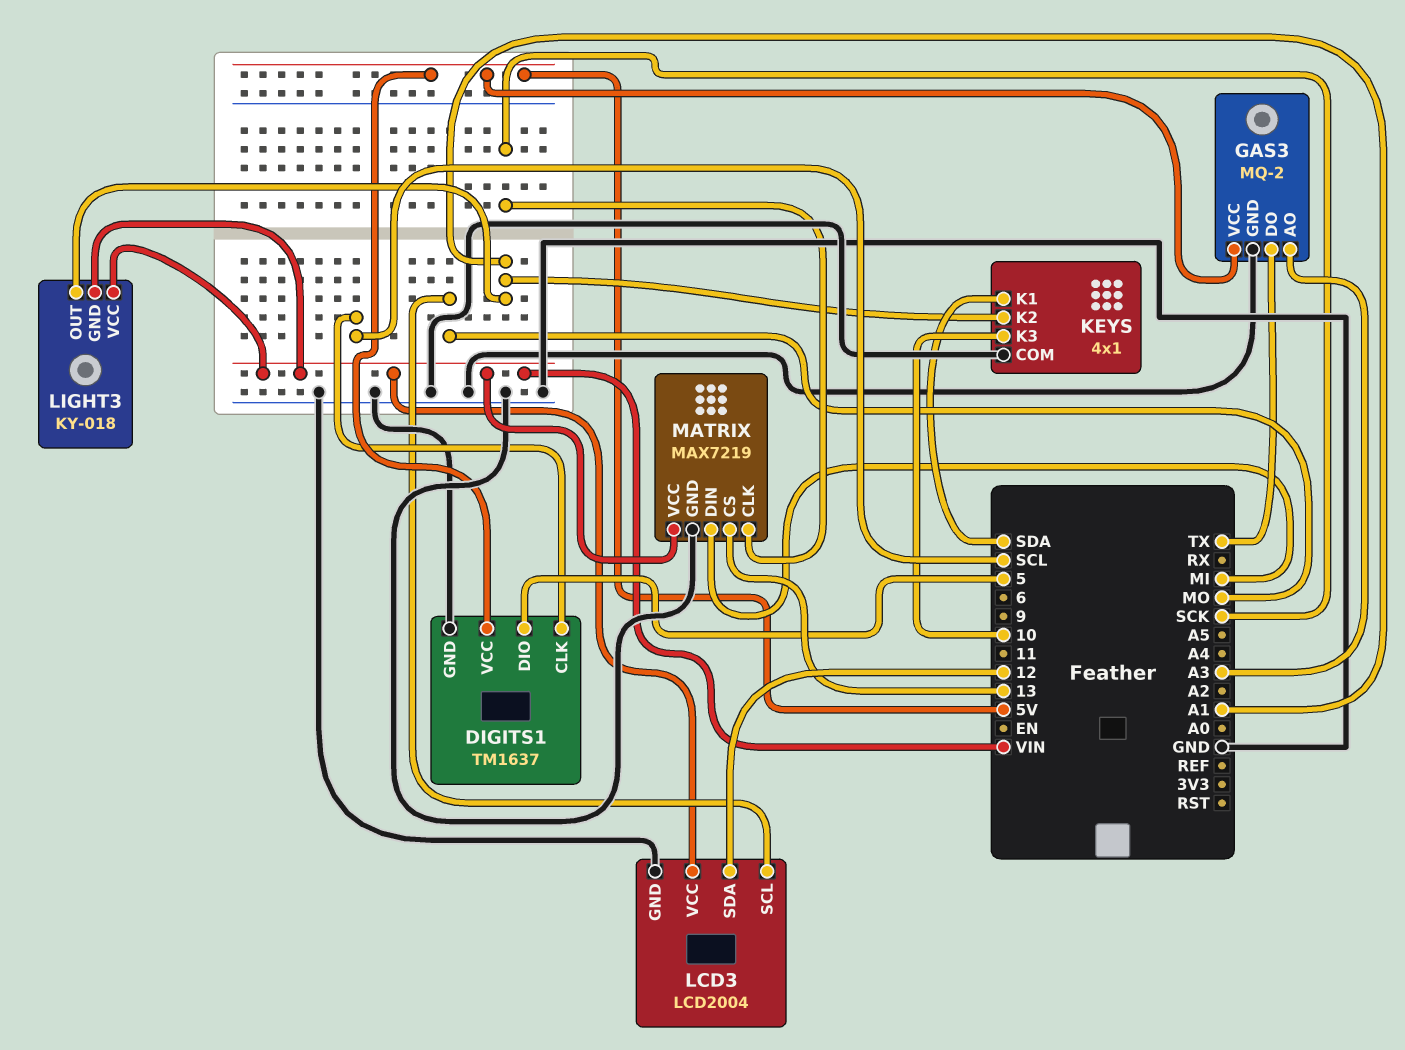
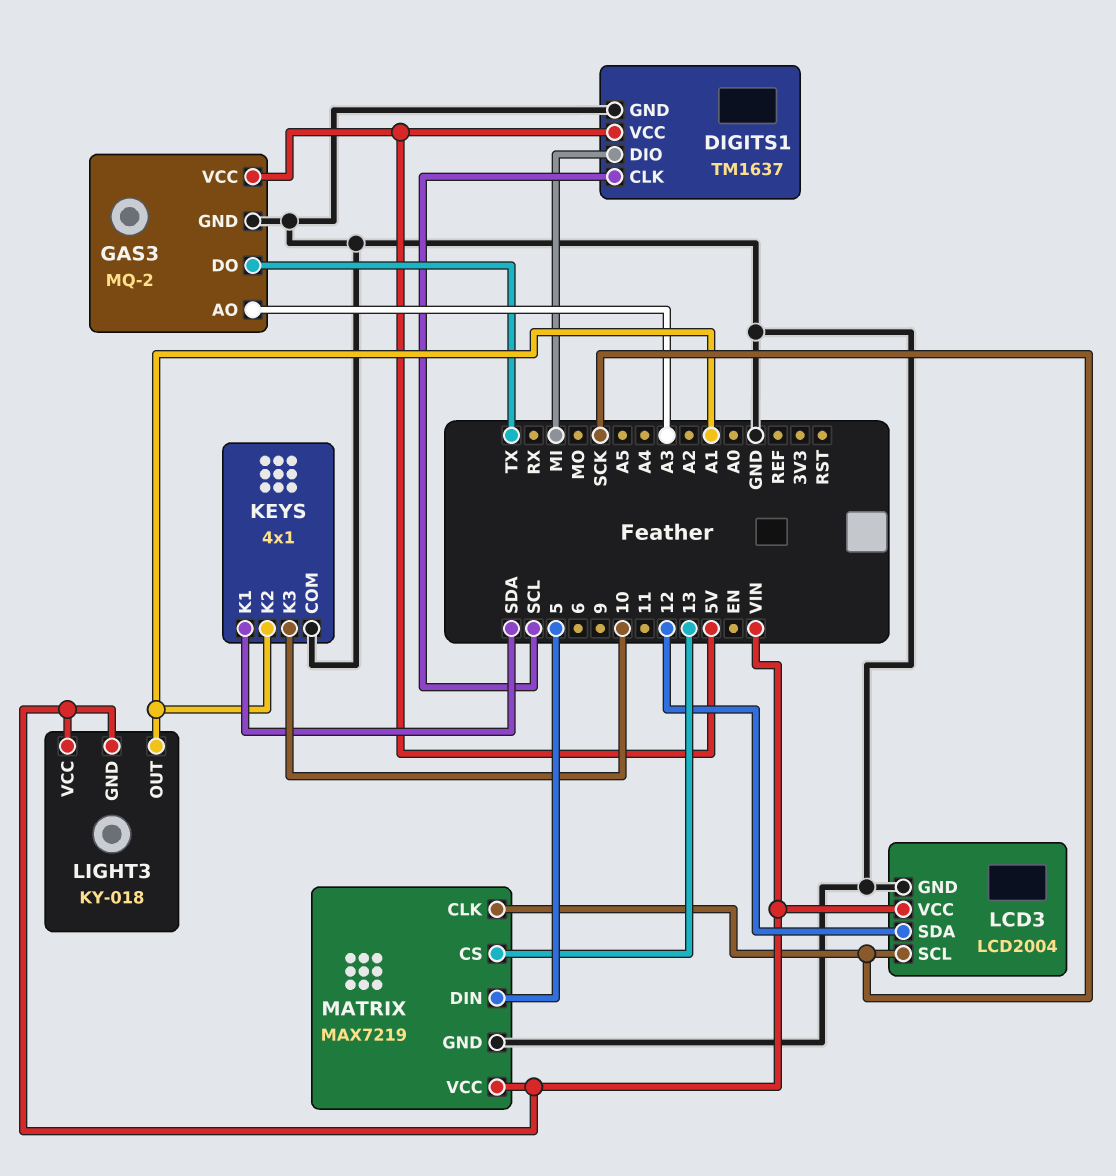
DIGITS1 pin DIO: 5 -> MI
LCD3 pin SCL: MO -> SCK
MATRIX pin DIN: MI -> 5

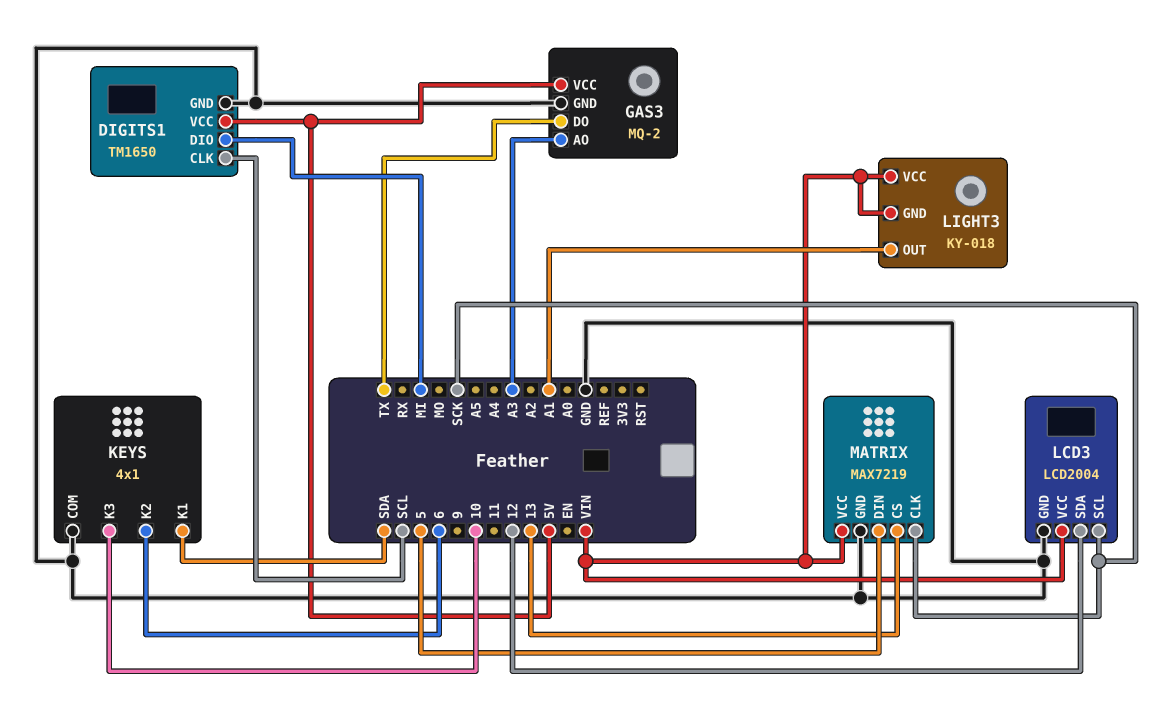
DIGITS1: TM1637 -> TM1650
KEYS pin K2: A1 -> 6

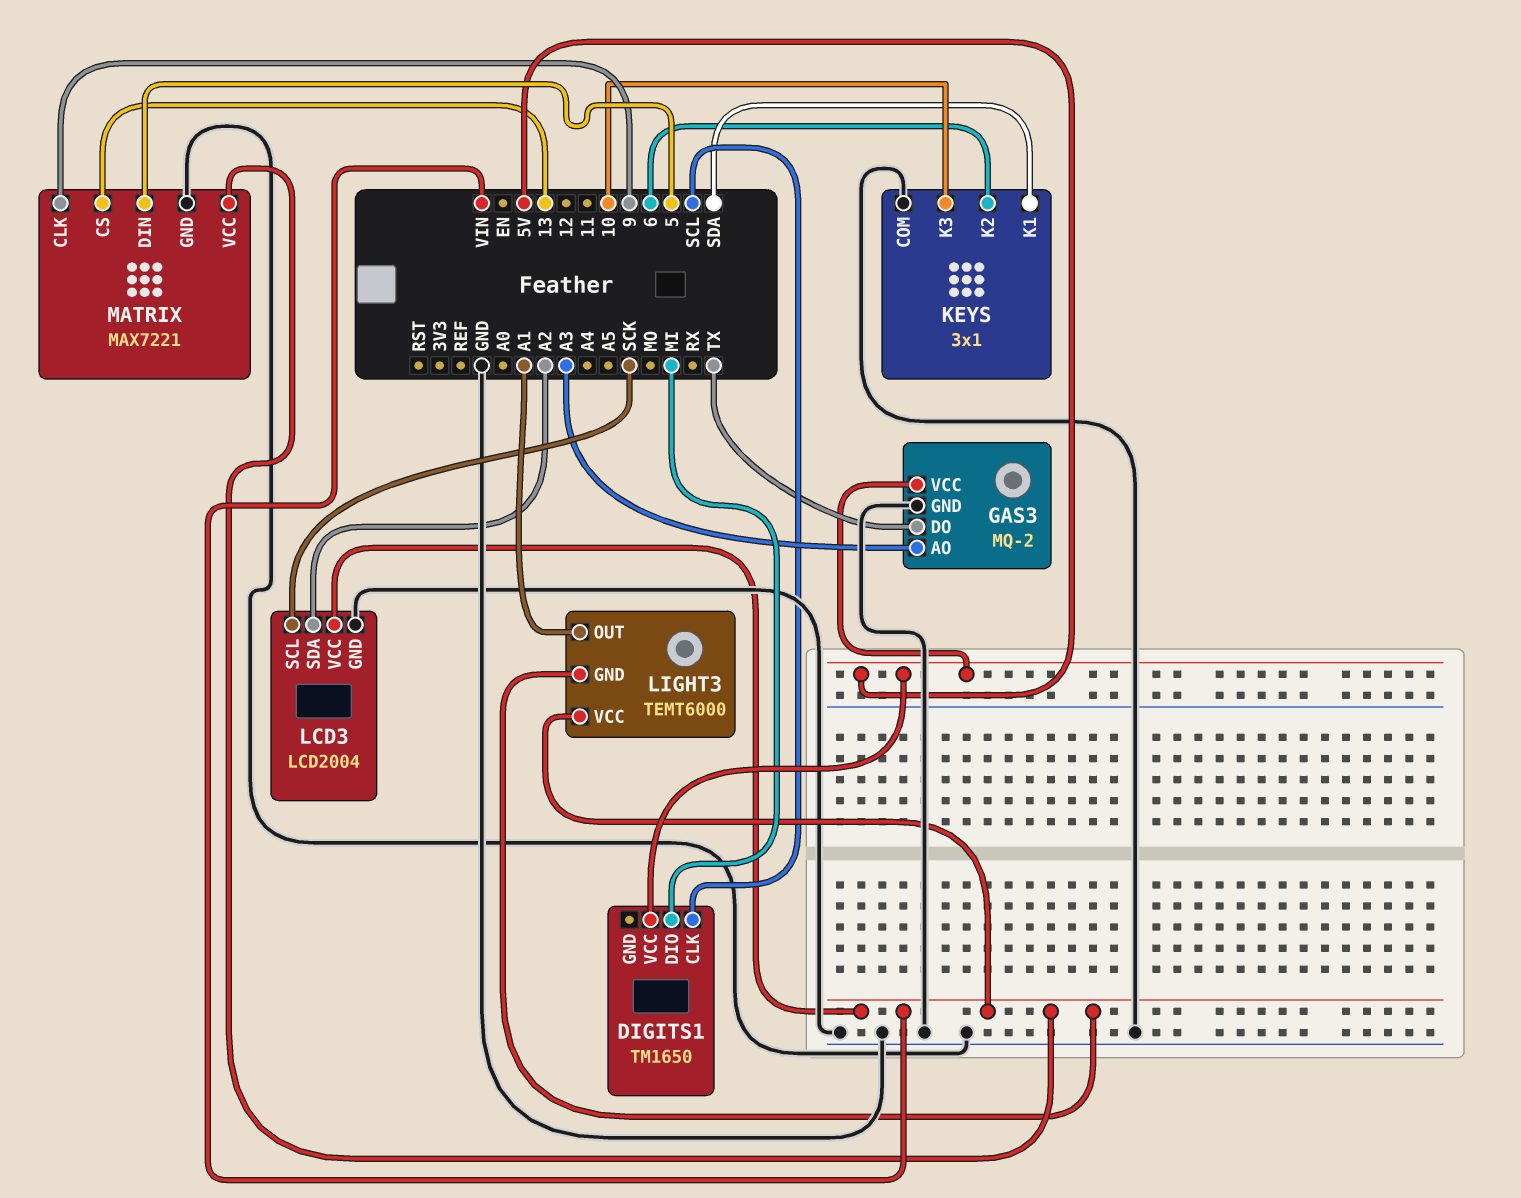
DIGITS1 pin GND: GND -> none
KEYS: 4x1 -> 3x1
LCD3 pin SDA: 12 -> A2
LIGHT3: KY-018 -> TEMT6000
MATRIX: MAX7219 -> MAX7221
MATRIX pin CLK: SCK -> 9

